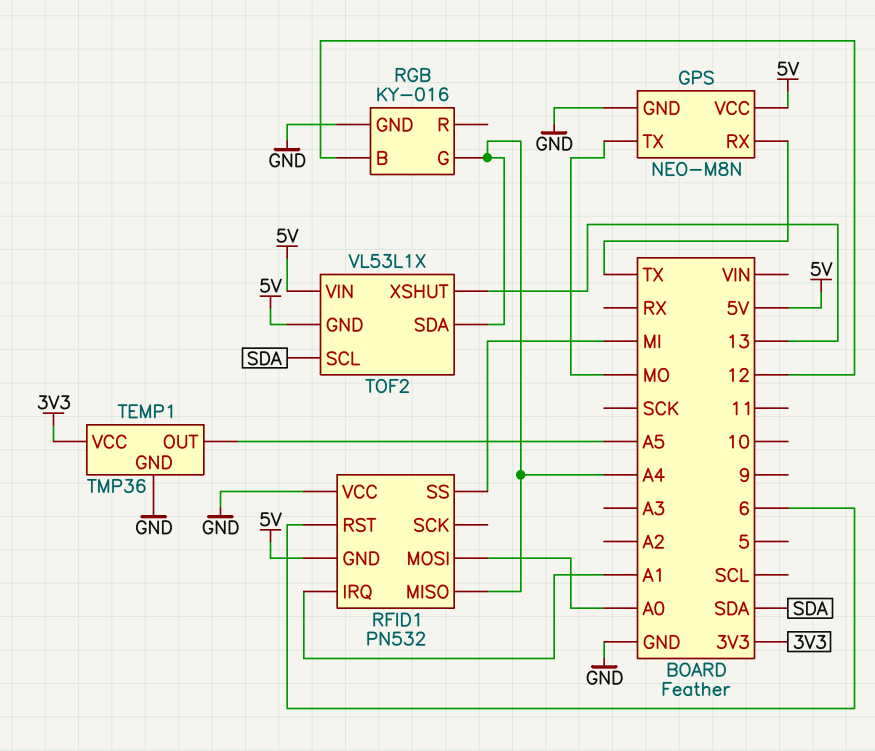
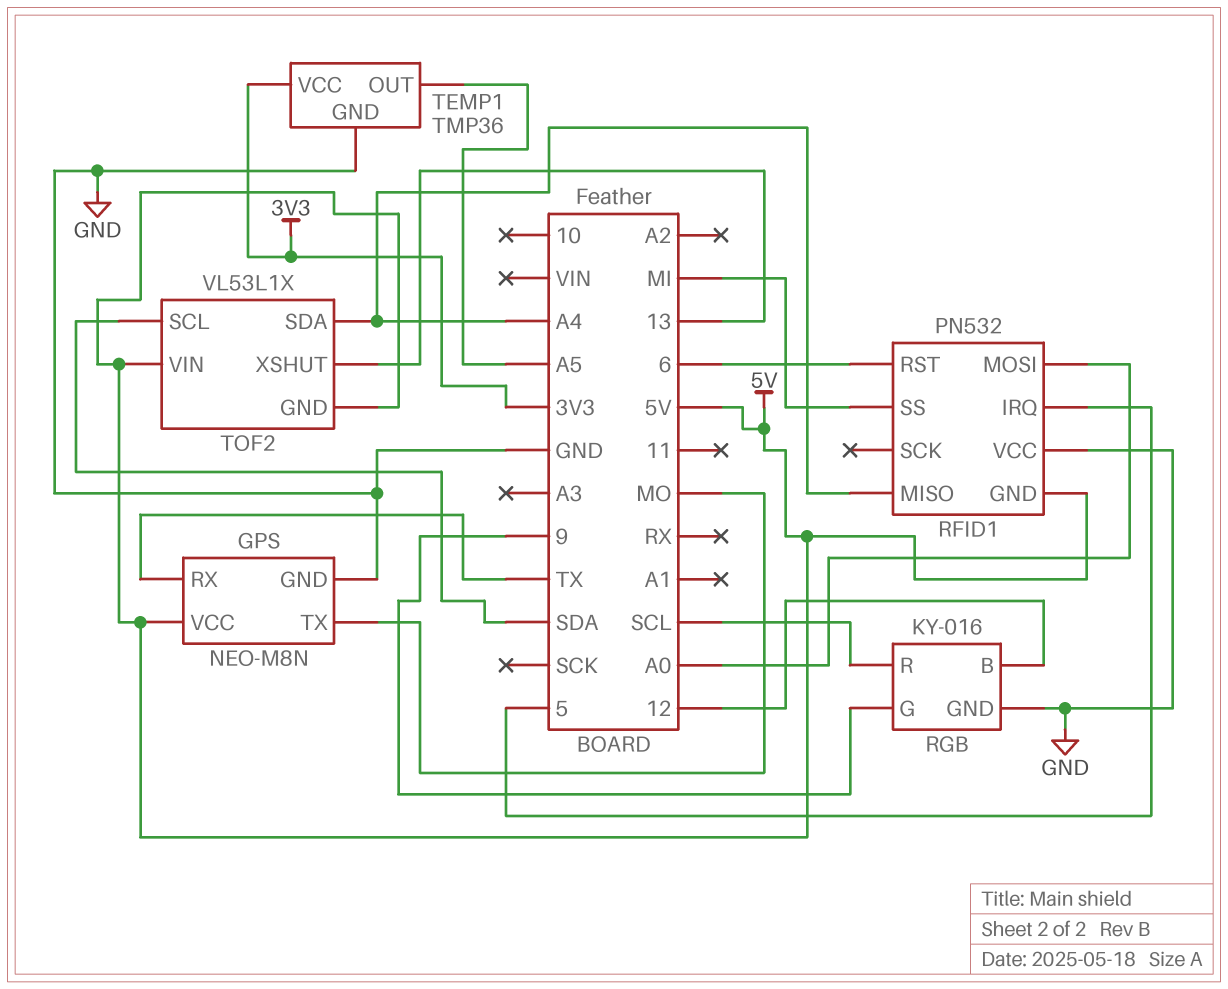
RFID1 pin IRQ: A1 -> 5
RGB pin G: A4 -> 9
RGB pin R: none -> SCL

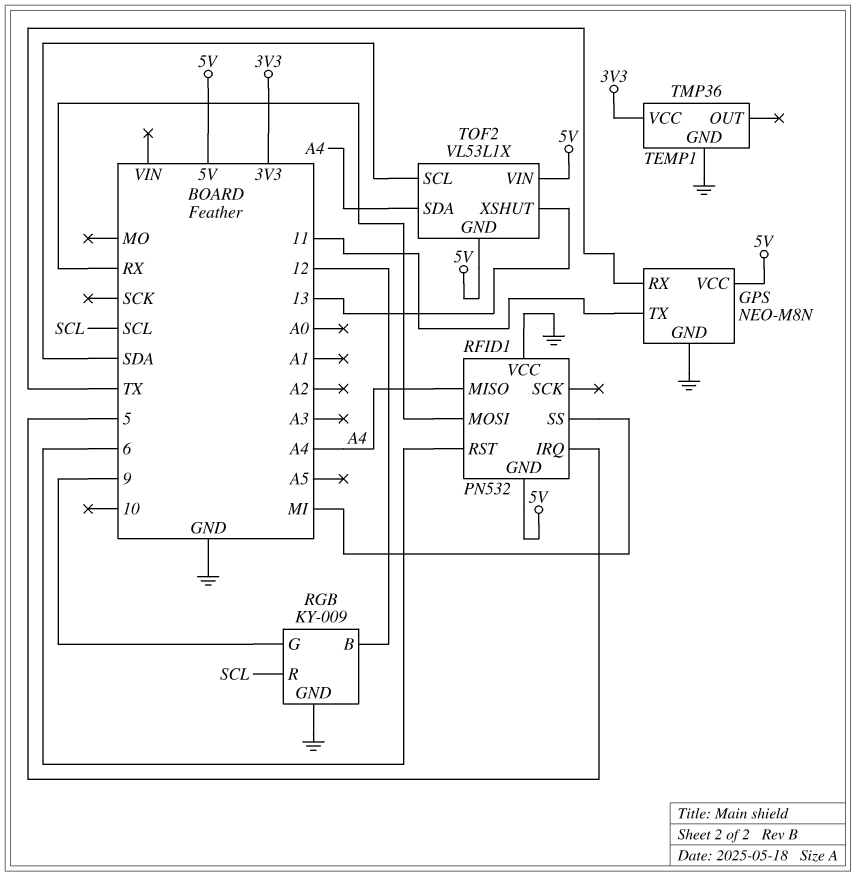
GPS pin TX: MO -> 11
RFID1 pin MOSI: A0 -> RX
RGB: KY-016 -> KY-009
TEMP1 pin OUT: A5 -> none

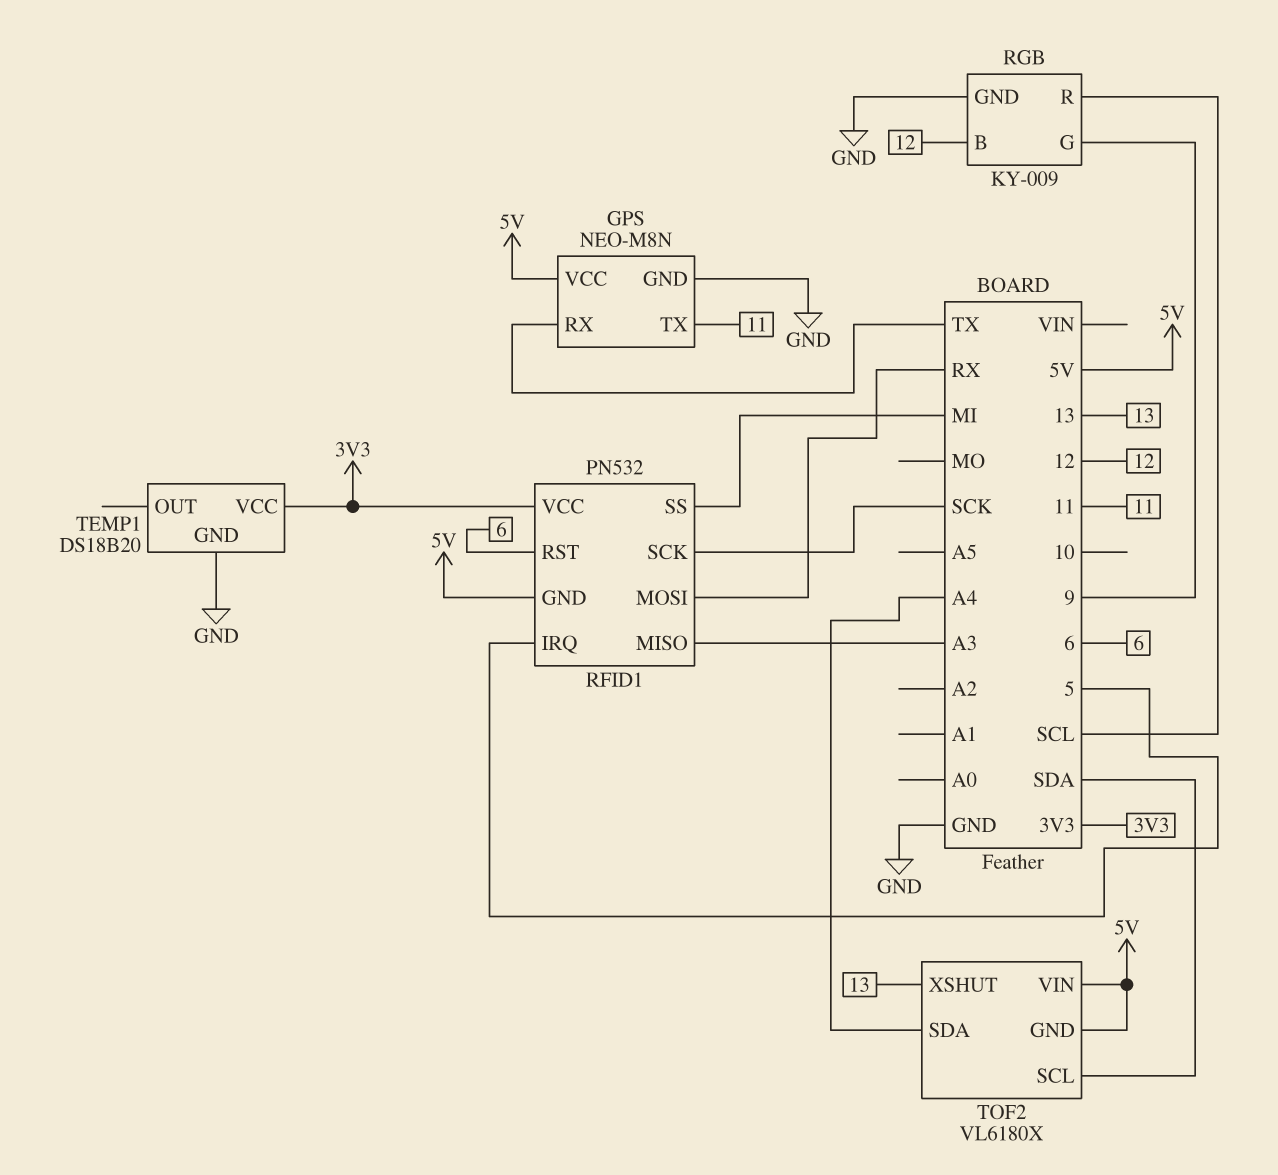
RFID1 pin MISO: A4 -> A3
RFID1 pin SCK: none -> SCK
RFID1 pin VCC: GND -> 3V3
TEMP1: TMP36 -> DS18B20
TOF2: VL53L1X -> VL6180X

